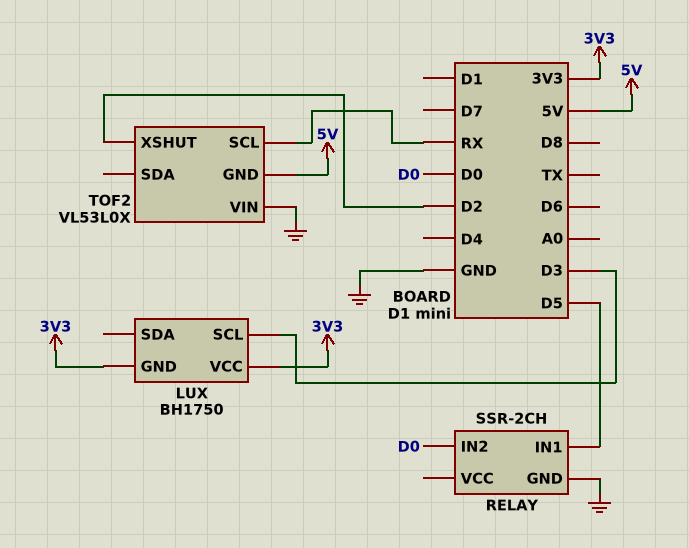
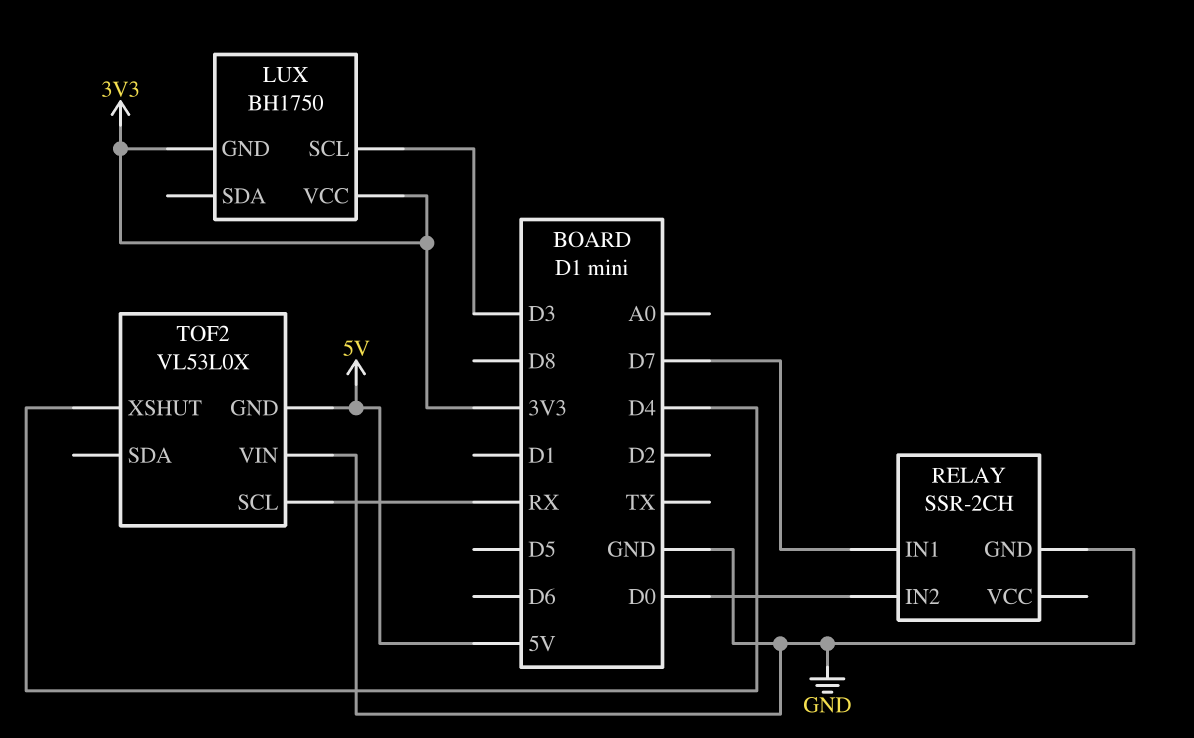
RELAY pin IN1: D5 -> D7
TOF2 pin XSHUT: D2 -> D4

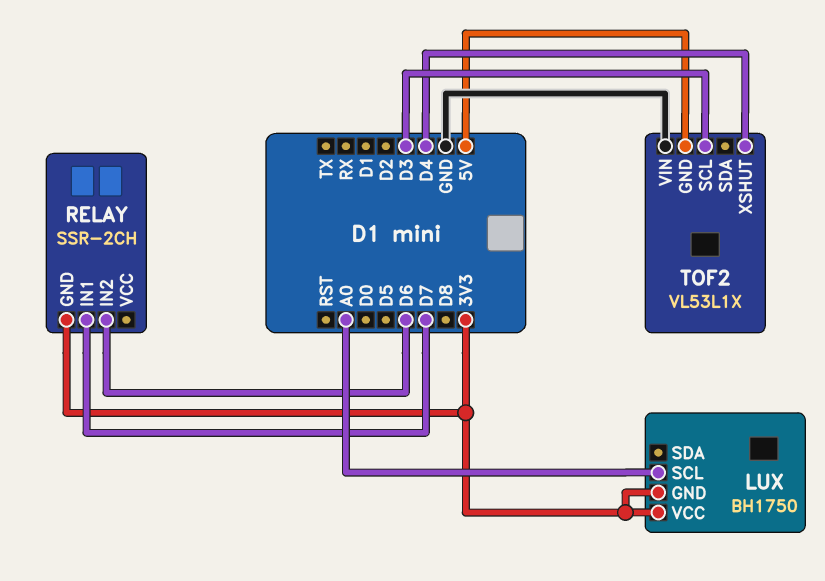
LUX pin SCL: D3 -> A0
RELAY pin GND: GND -> 3V3
RELAY pin IN2: D0 -> D6
TOF2: VL53L0X -> VL53L1X
TOF2 pin SCL: RX -> D3

